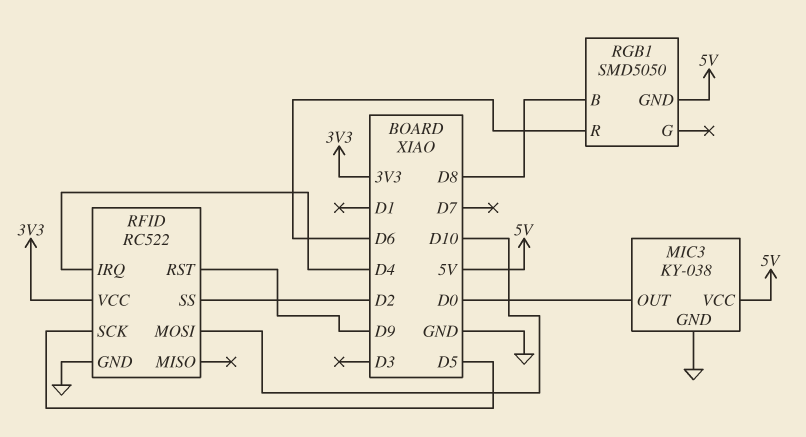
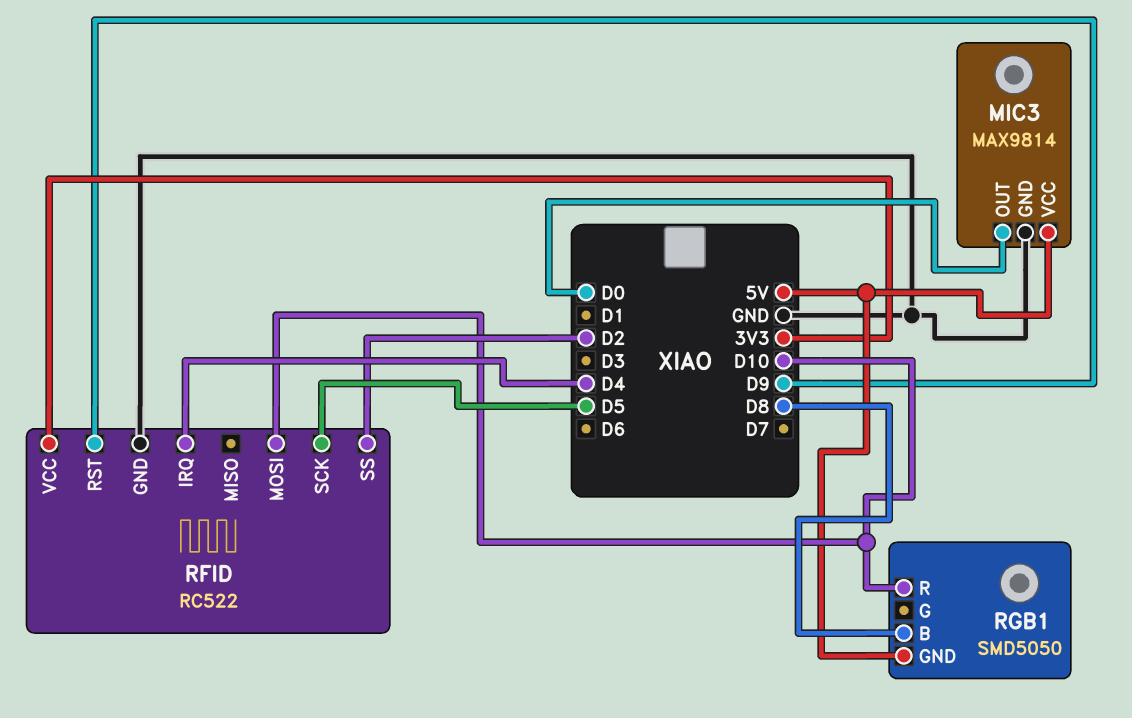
MIC3: KY-038 -> MAX9814
RGB1 pin R: D6 -> D10

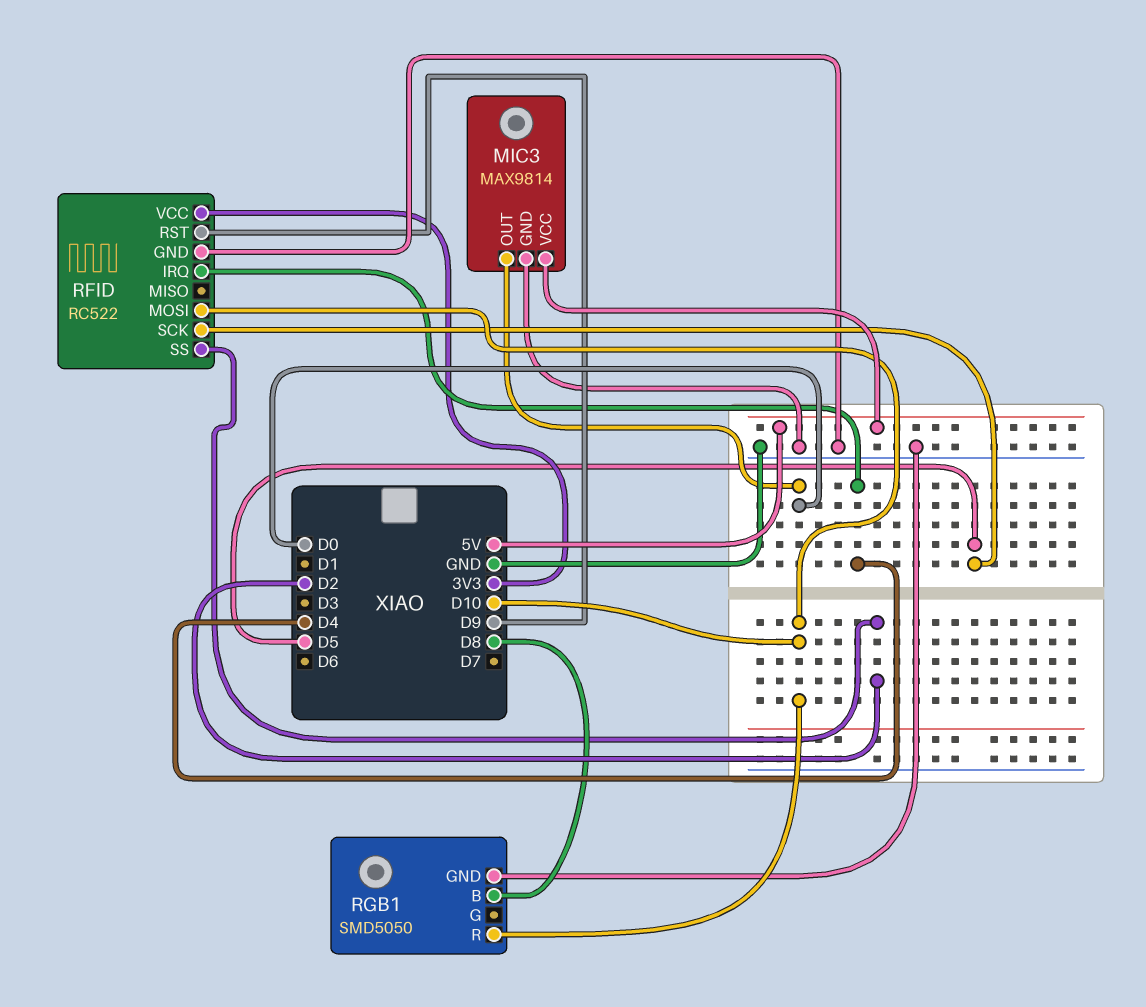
RGB1 pin GND: 5V -> GND

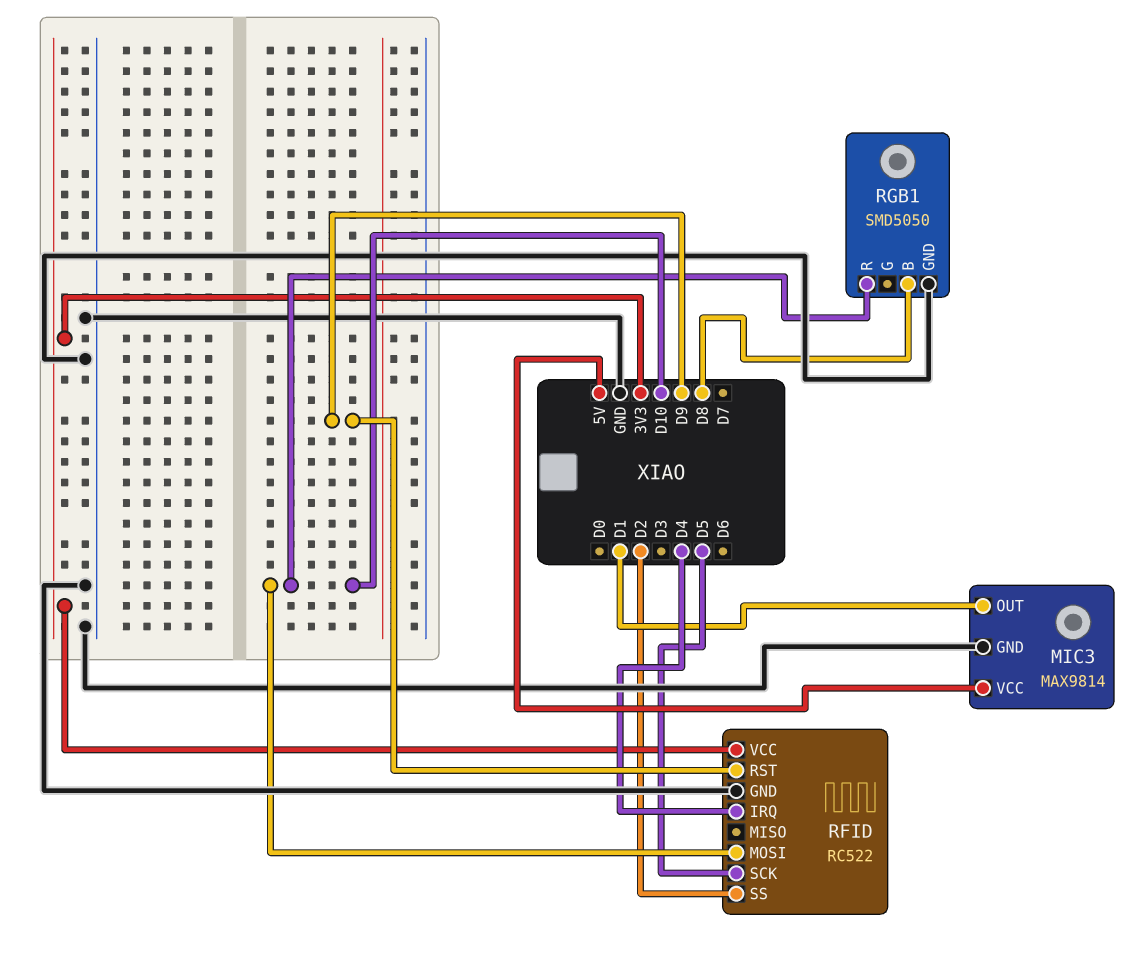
MIC3 pin OUT: D0 -> D1

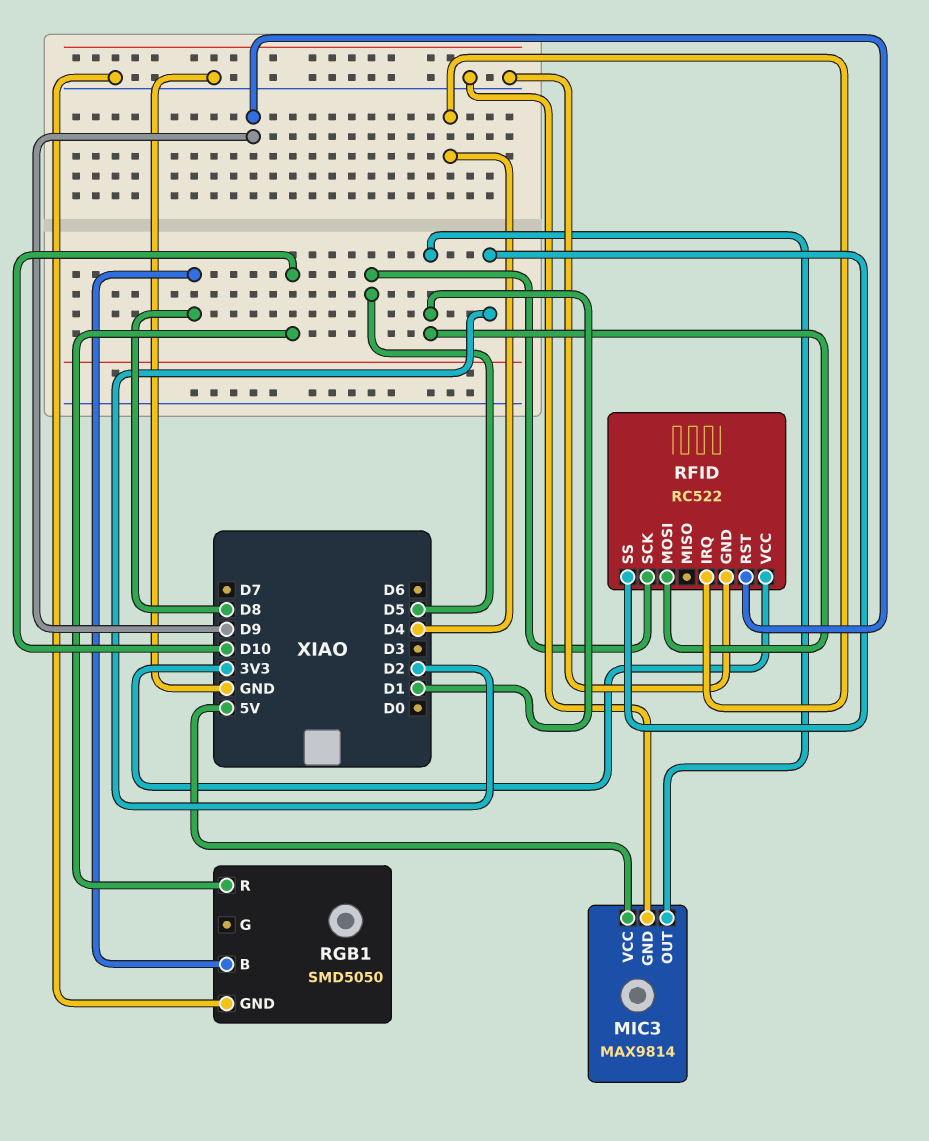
RFID pin MOSI: D10 -> D1

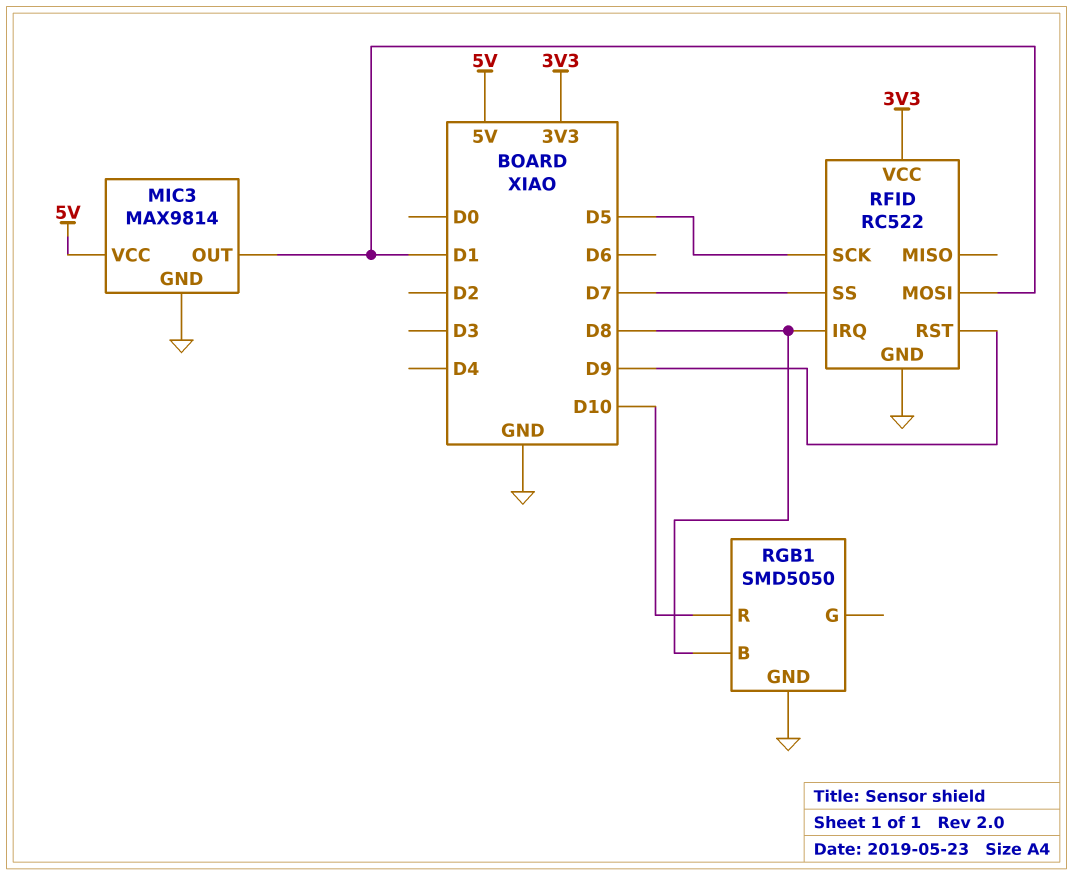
RFID pin IRQ: D4 -> D8
RFID pin SS: D2 -> D7

